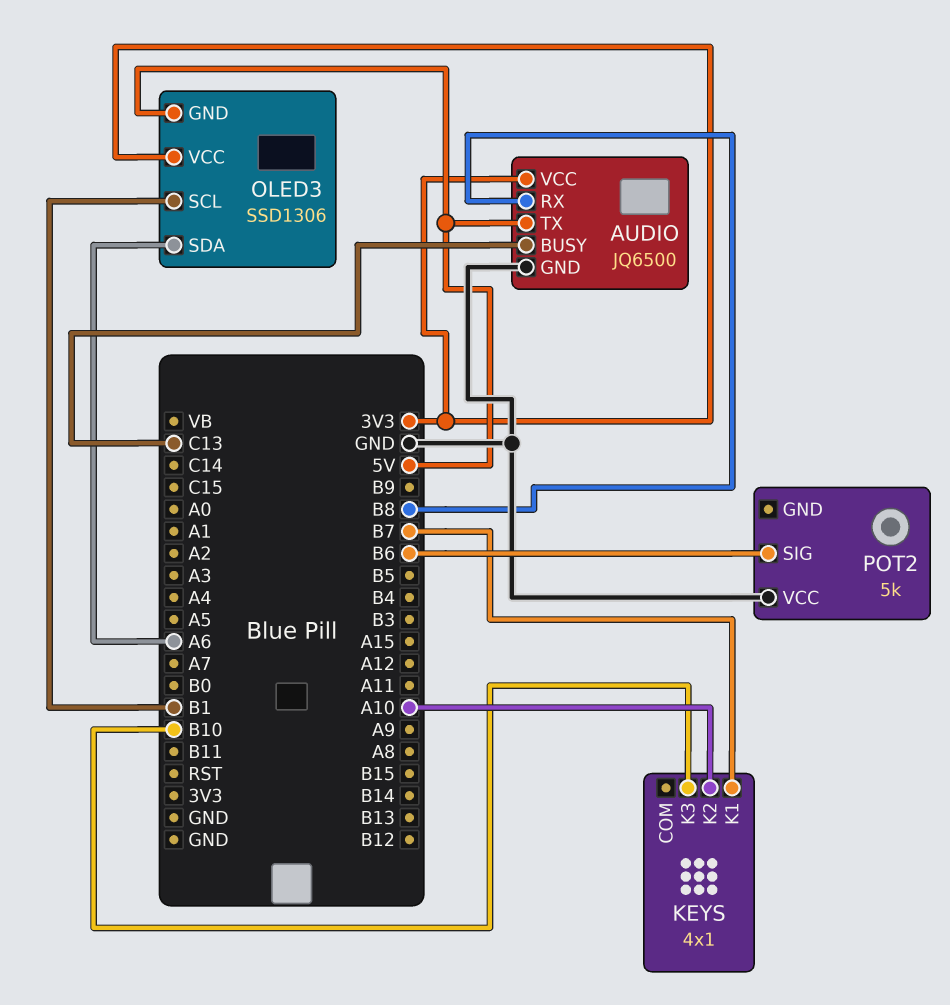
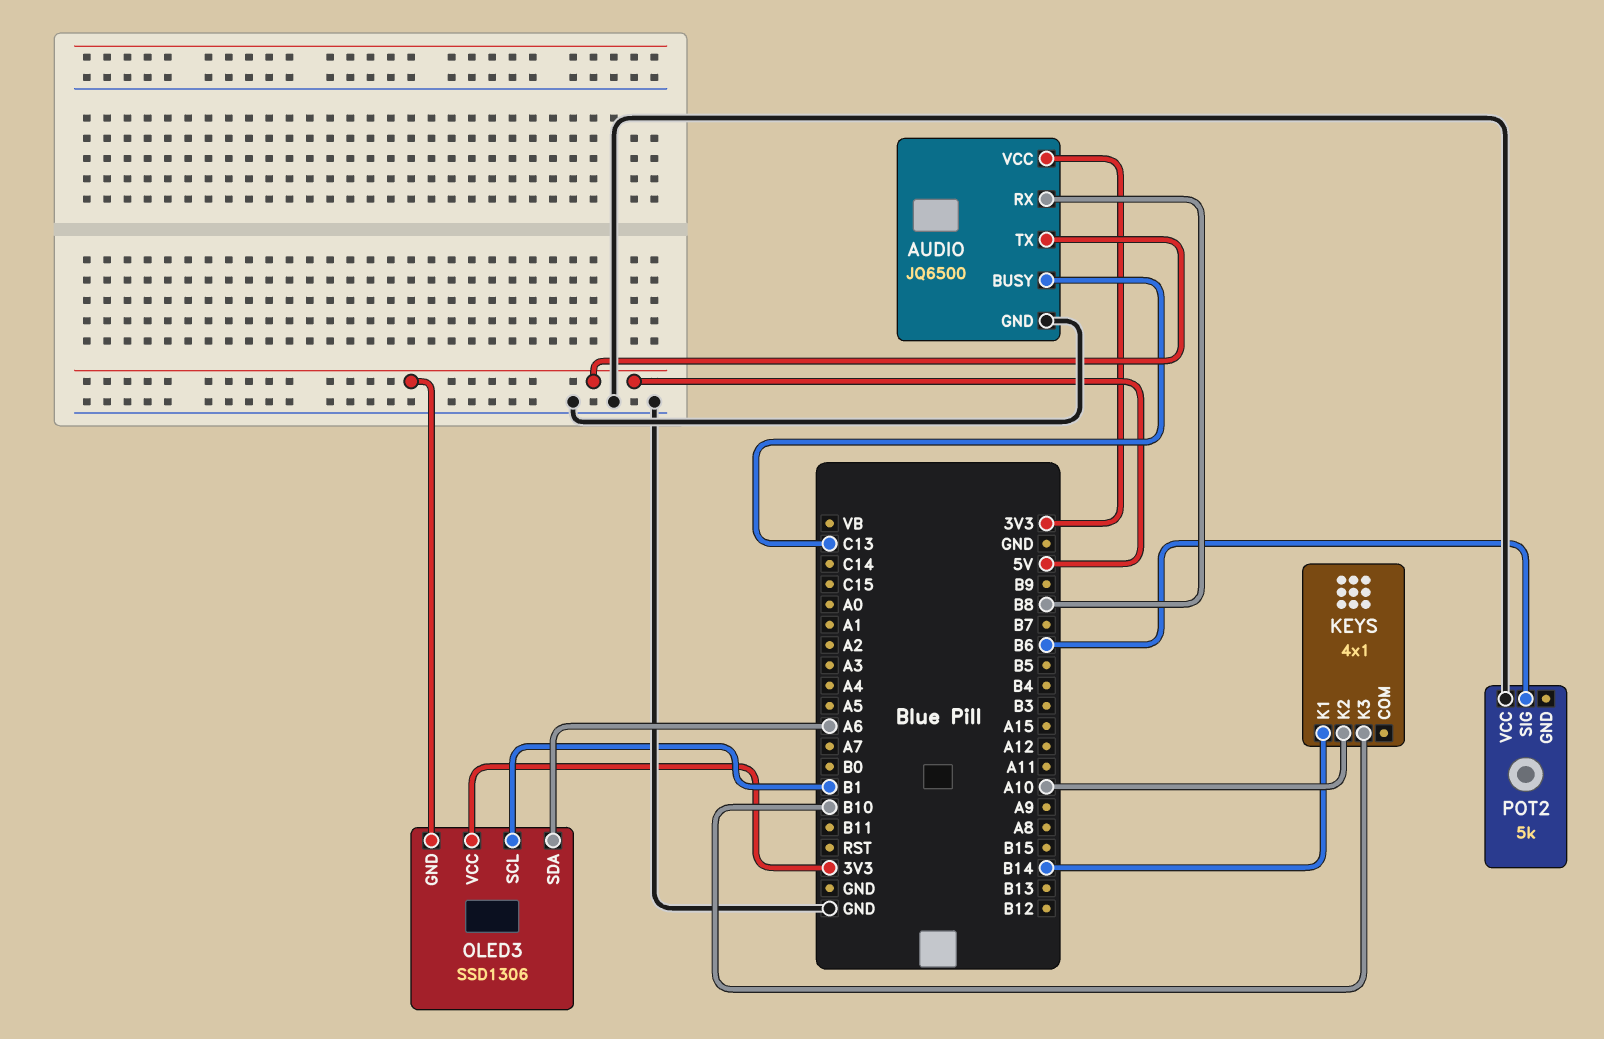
KEYS pin K1: B7 -> B14

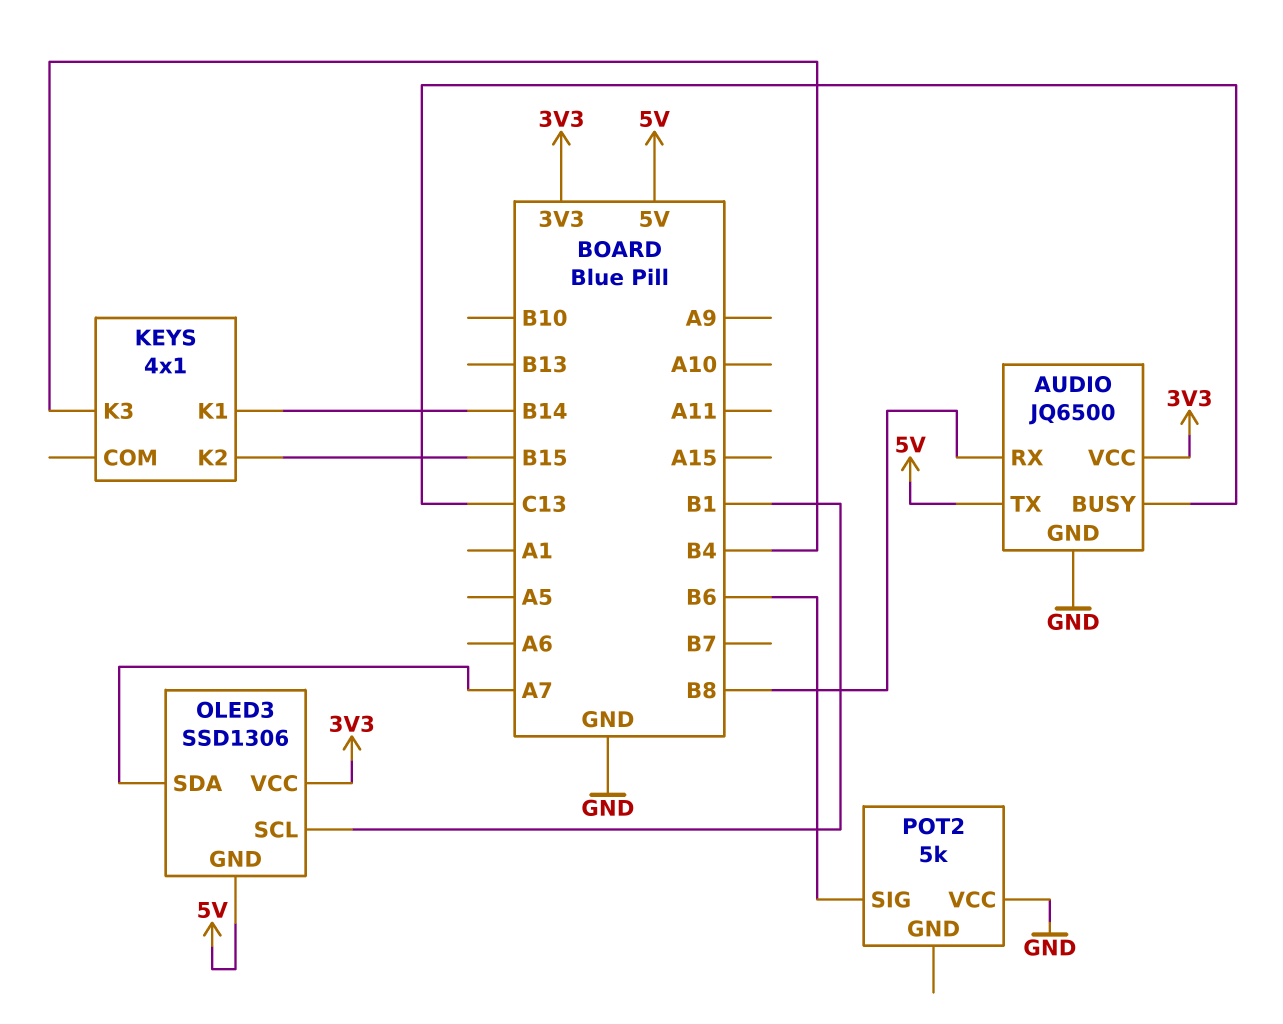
KEYS pin K2: A10 -> B15
KEYS pin K3: B10 -> B4
OLED3 pin SDA: A6 -> A7

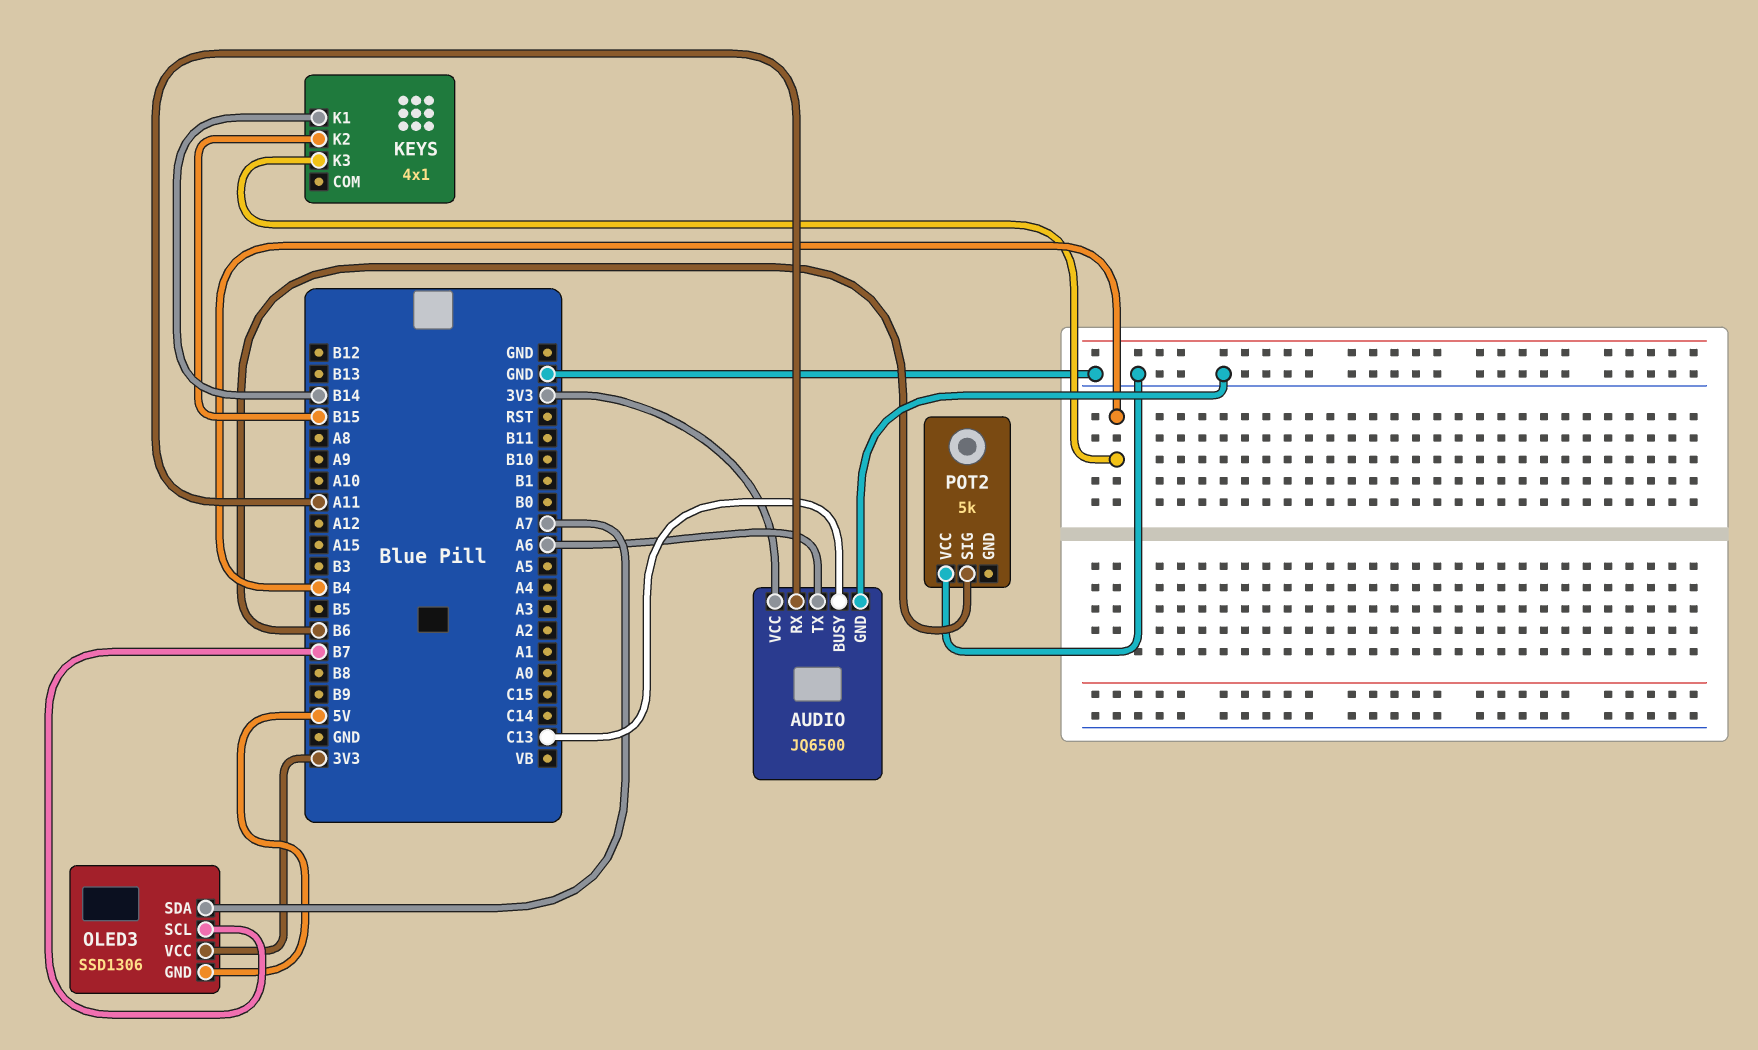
AUDIO pin RX: B8 -> A11
AUDIO pin TX: 5V -> A6
OLED3 pin SCL: B1 -> B7

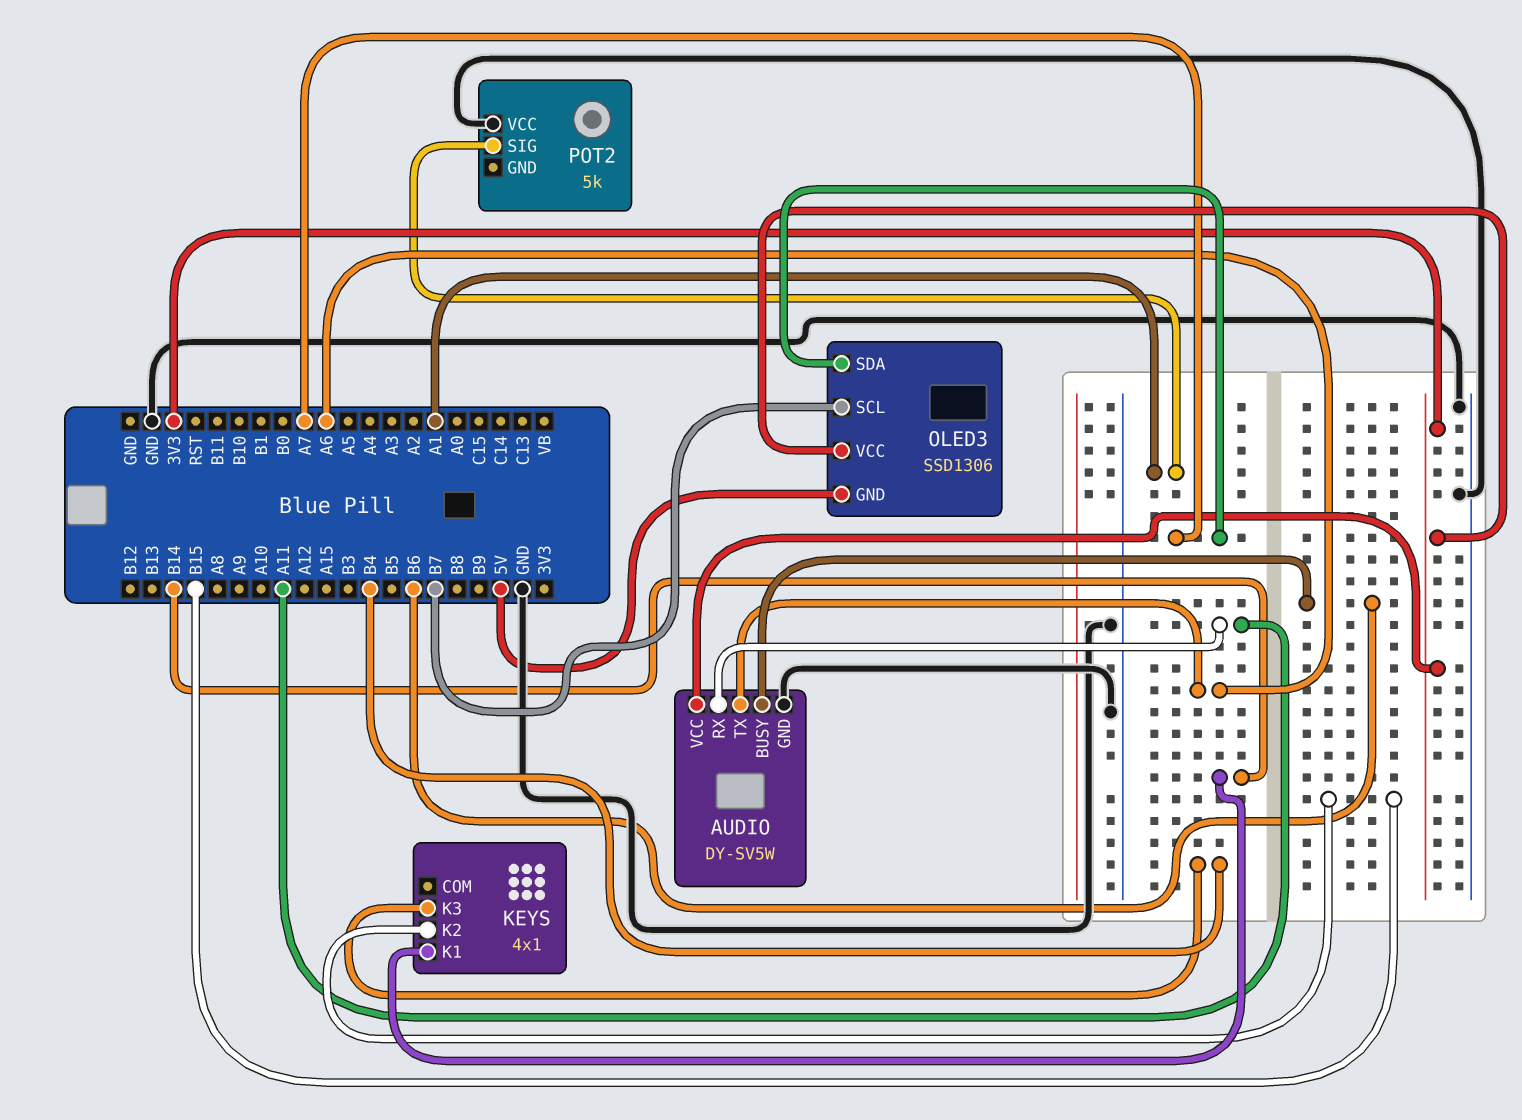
AUDIO: JQ6500 -> DY-SV5W
AUDIO pin BUSY: C13 -> B6
POT2 pin SIG: B6 -> A1

